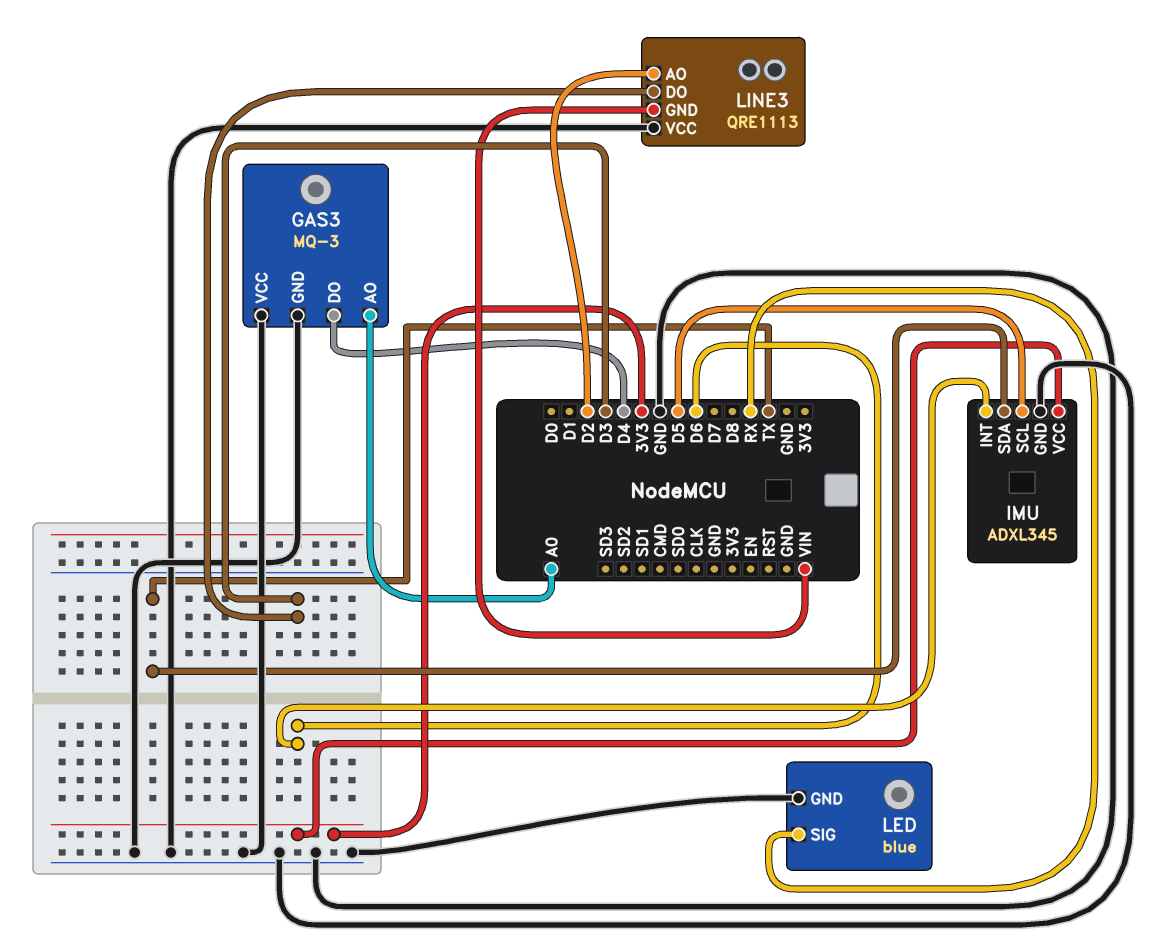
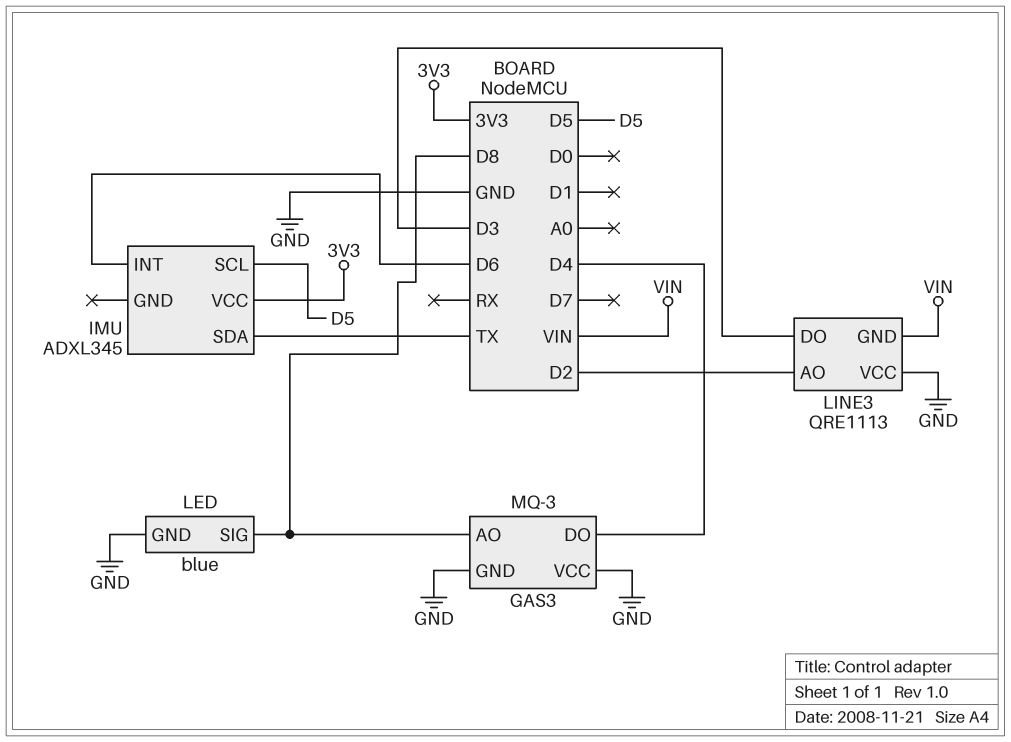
GAS3 pin AO: A0 -> D8
IMU pin GND: GND -> none
LED pin SIG: RX -> D8

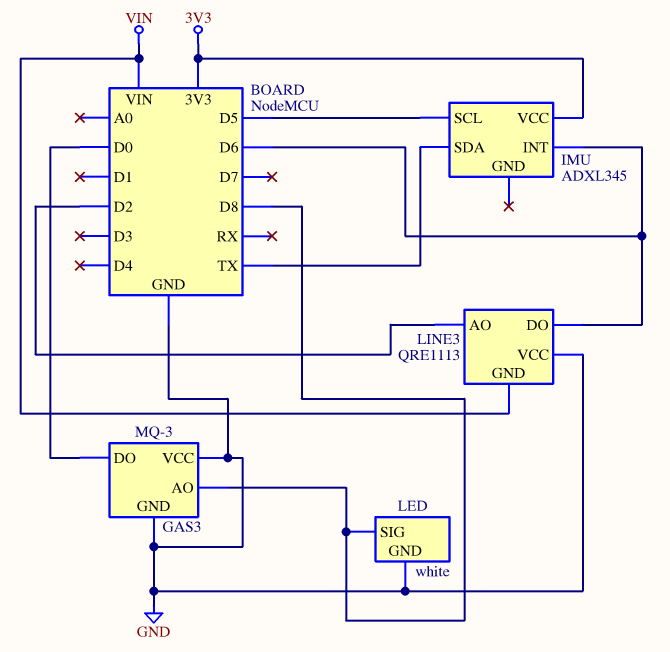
GAS3 pin DO: D4 -> D0
LED: blue -> white
LINE3 pin DO: D3 -> D6

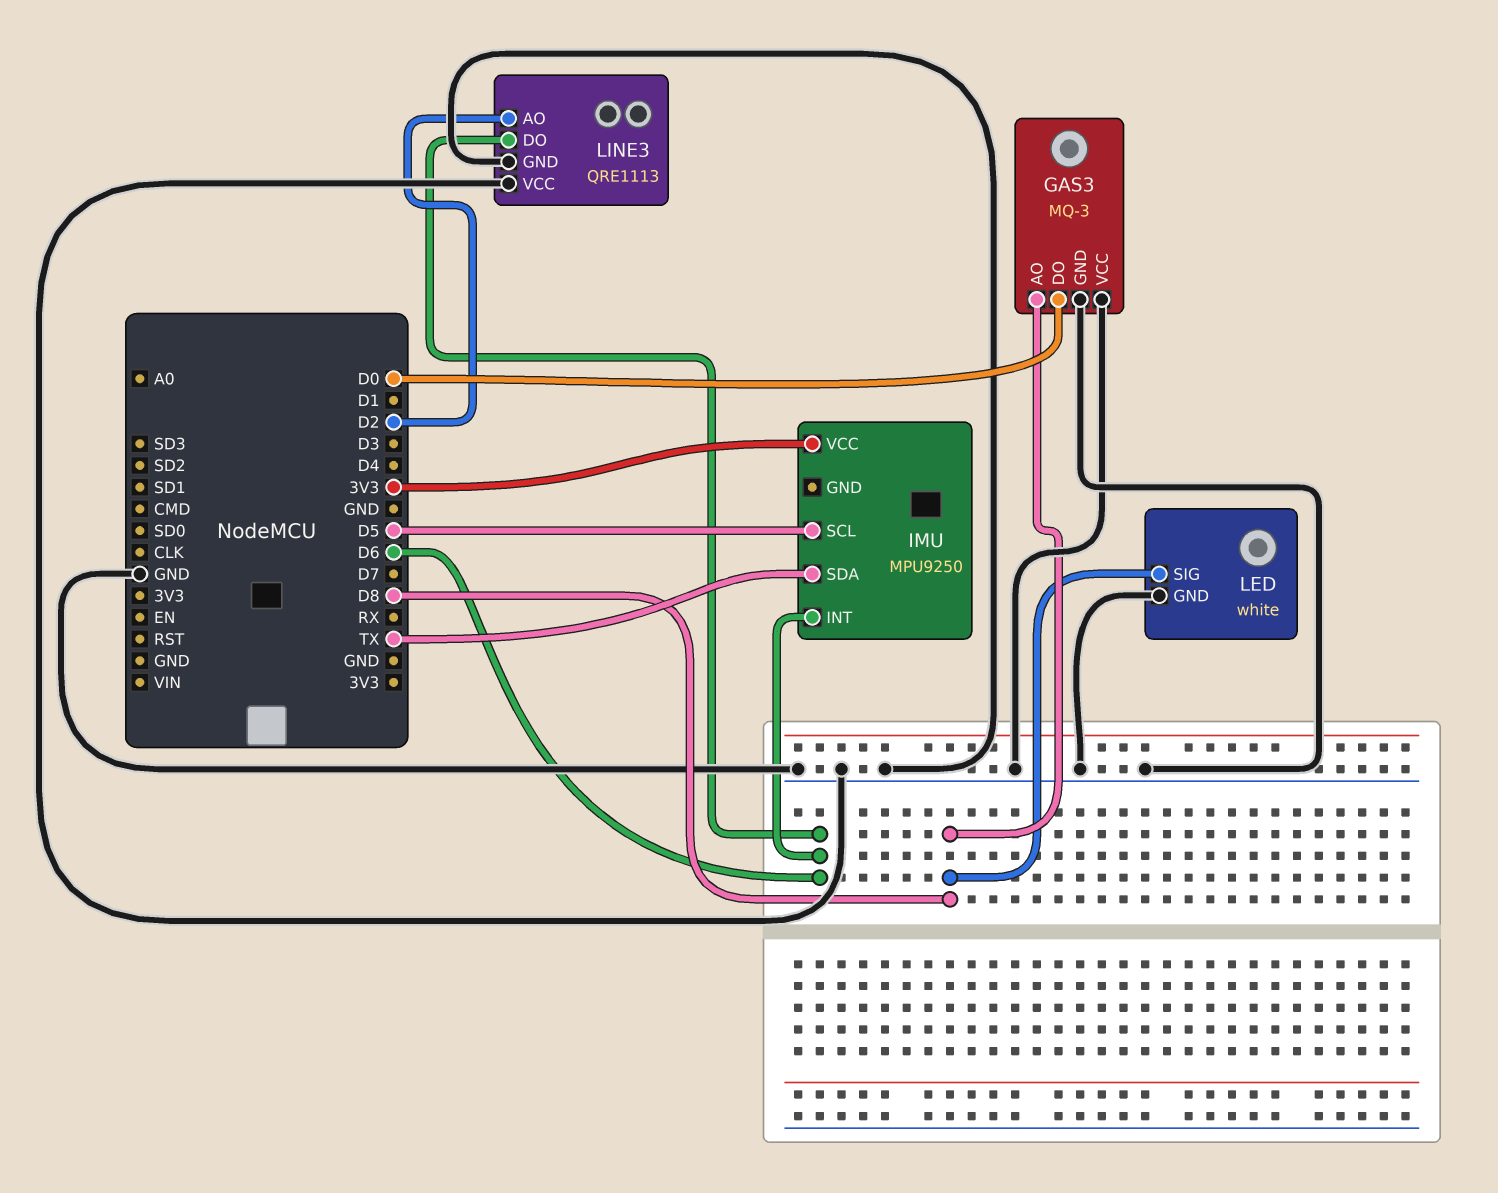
IMU: ADXL345 -> MPU9250
LINE3 pin GND: VIN -> GND

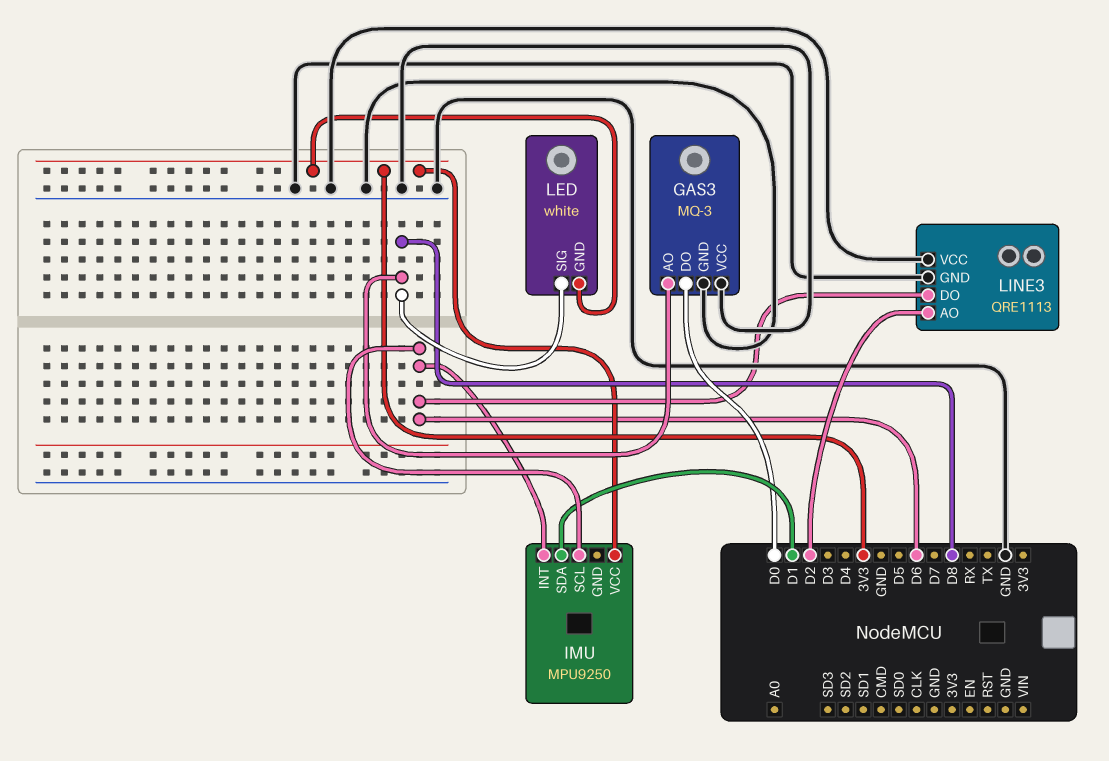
IMU pin SCL: D5 -> D6
IMU pin SDA: TX -> D1
LED pin GND: GND -> 3V3

